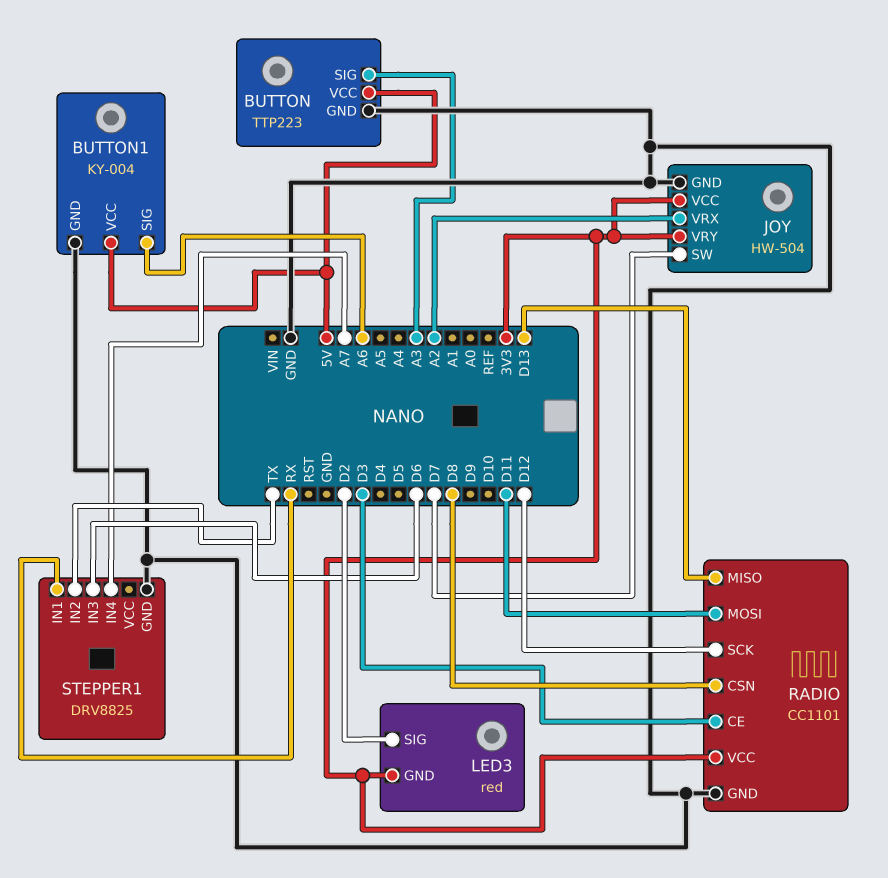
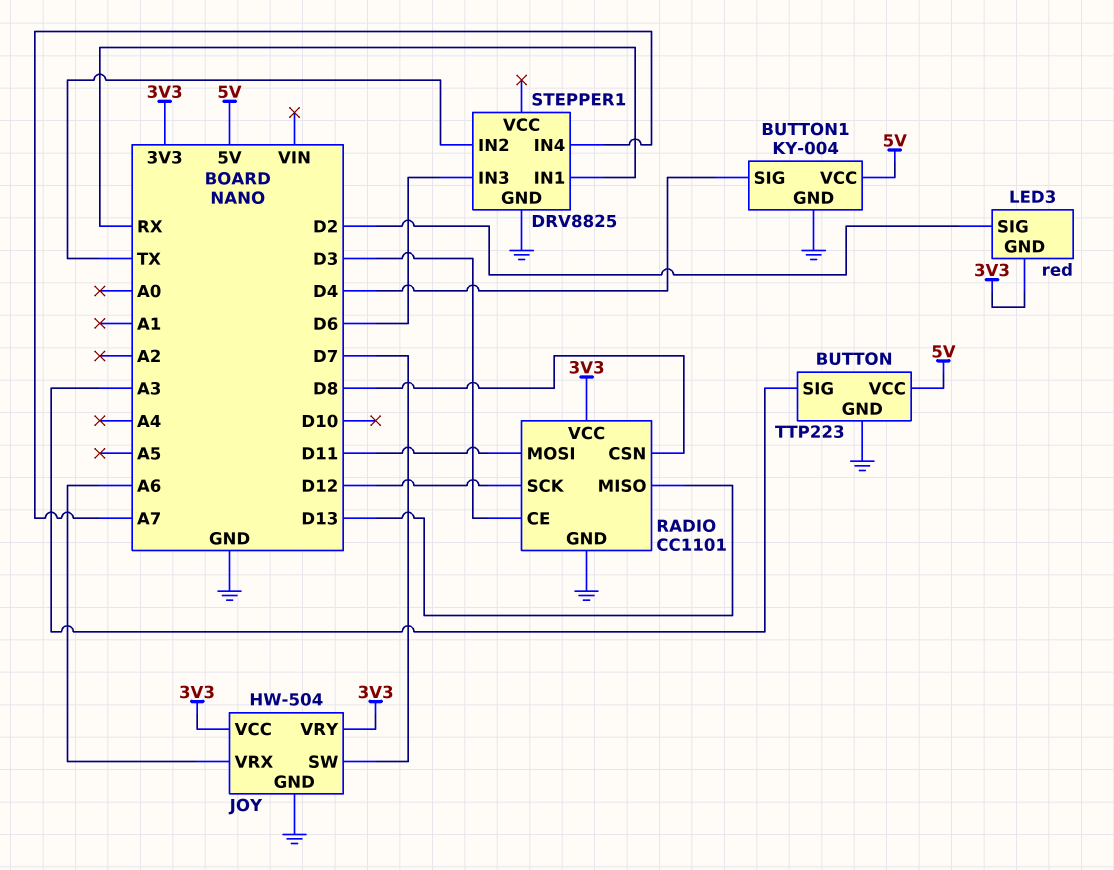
BUTTON1 pin SIG: A6 -> D4
JOY pin VRX: A2 -> A6

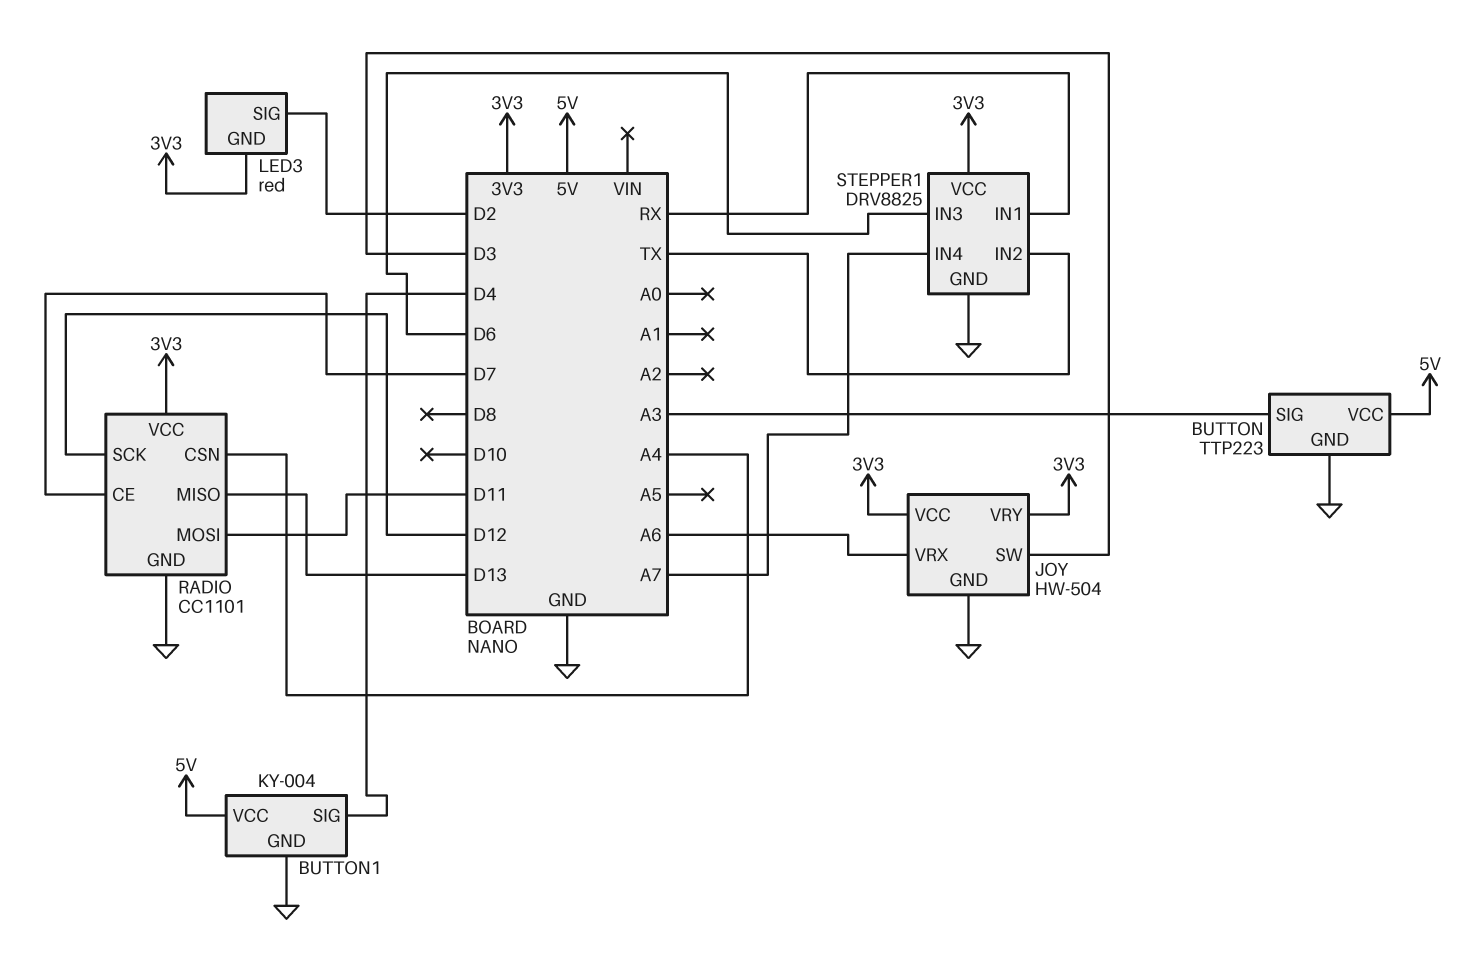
JOY pin SW: D7 -> D3
RADIO pin CE: D3 -> D7
RADIO pin CSN: D8 -> A4
STEPPER1 pin VCC: none -> 3V3

